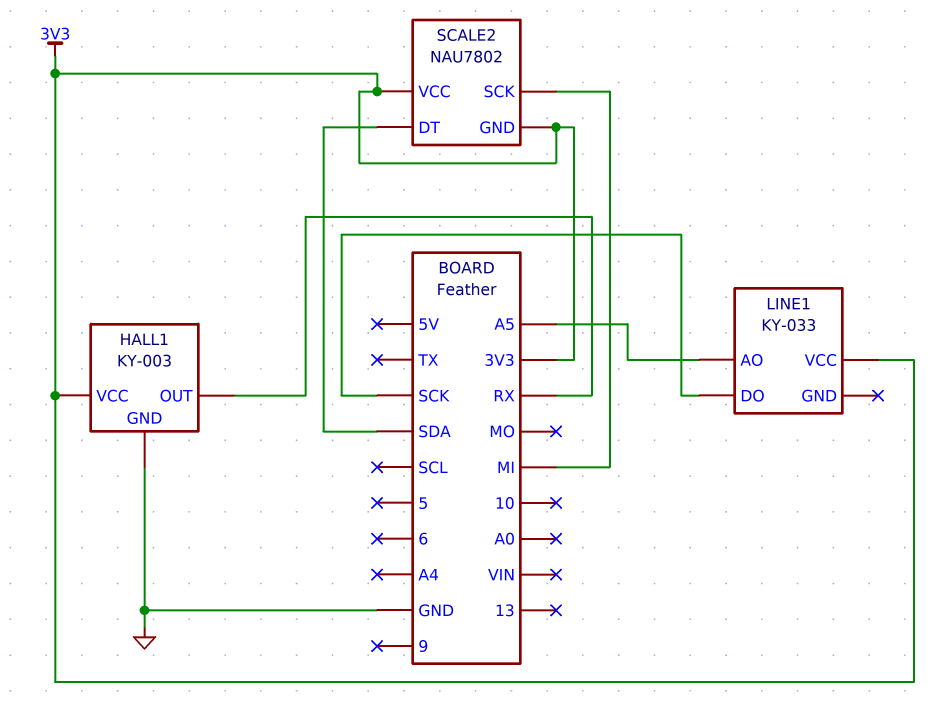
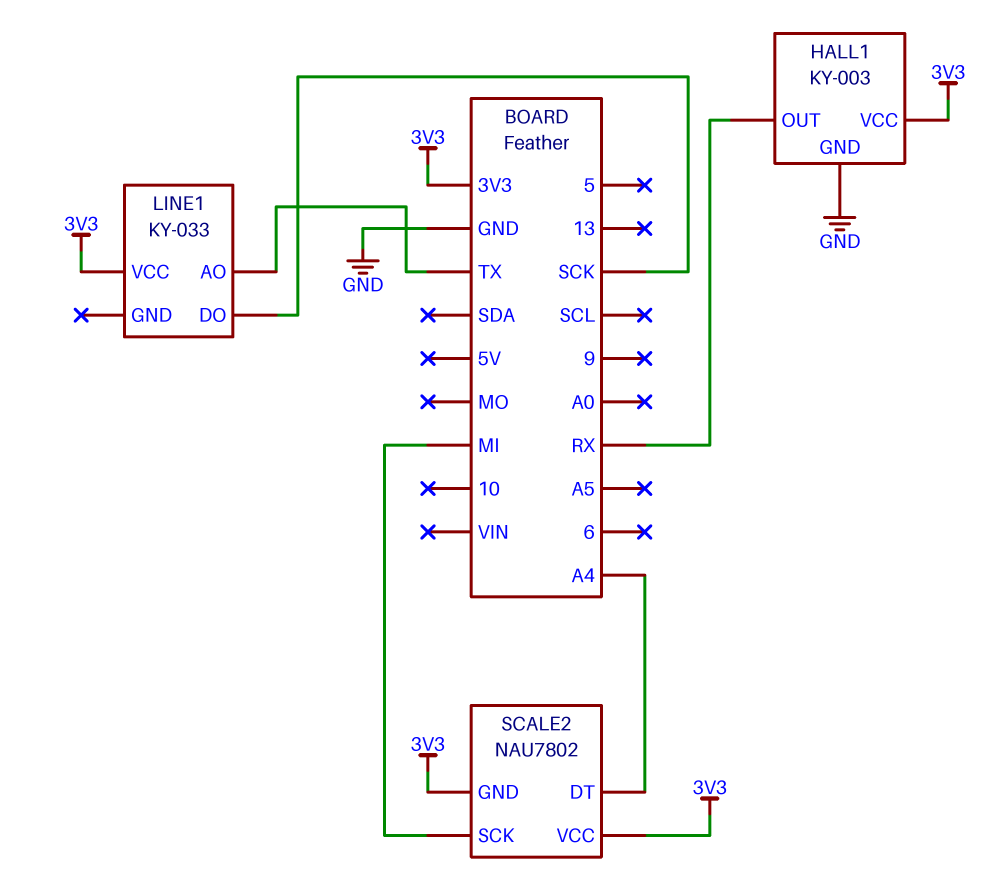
LINE1 pin AO: A5 -> TX
SCALE2 pin DT: SDA -> A4

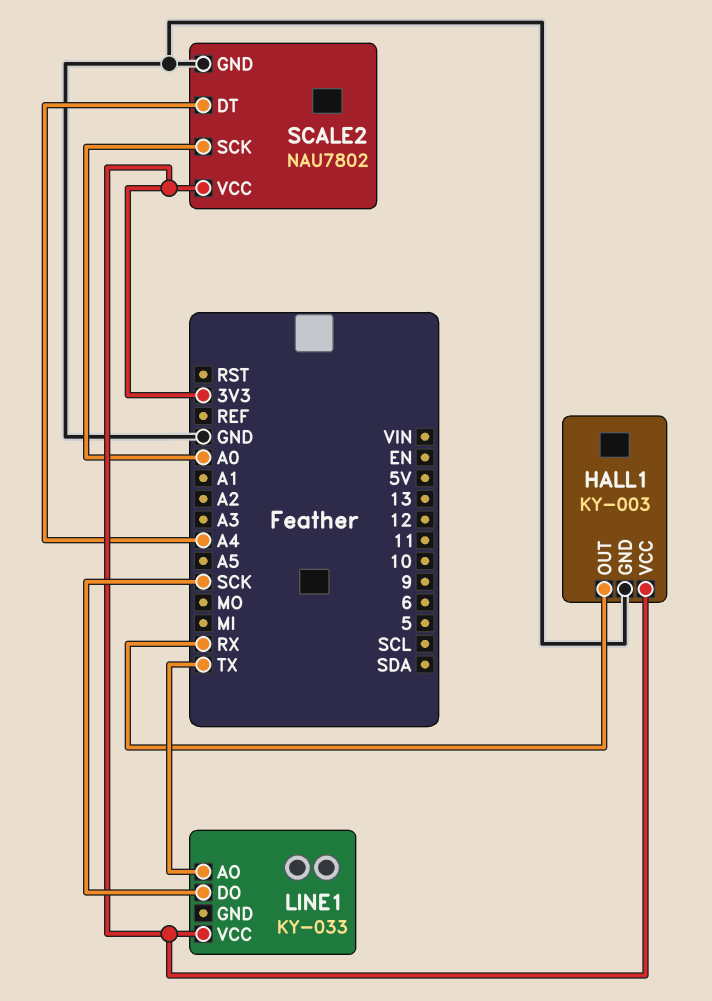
SCALE2 pin GND: 3V3 -> GND
SCALE2 pin SCK: MI -> A0

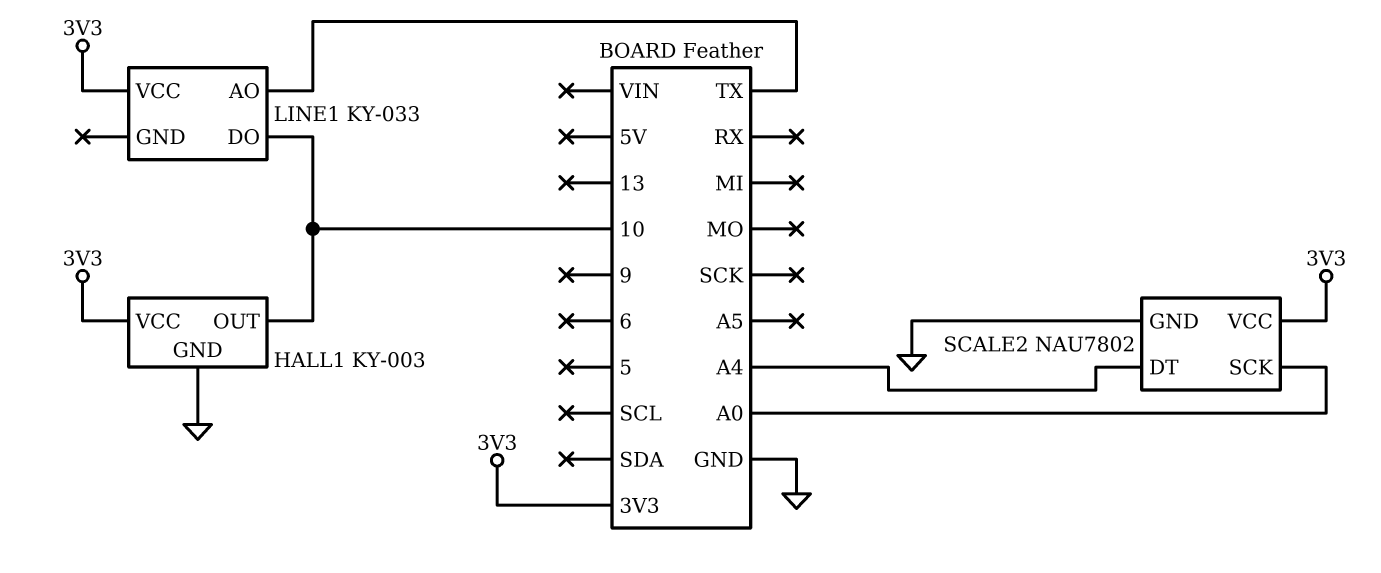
HALL1 pin OUT: RX -> 10
LINE1 pin DO: SCK -> 10

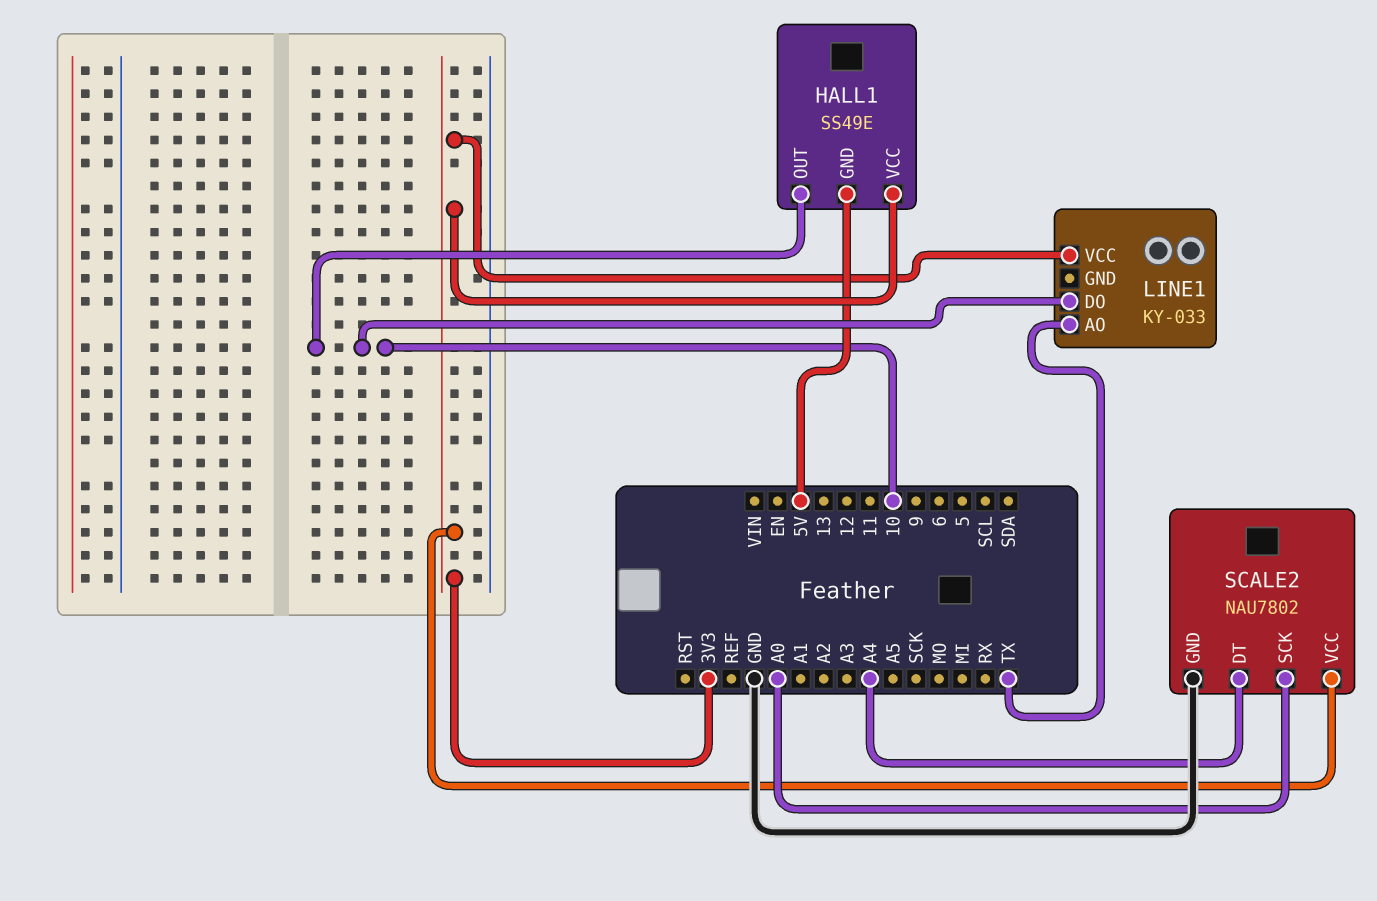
HALL1: KY-003 -> SS49E
HALL1 pin GND: GND -> 5V

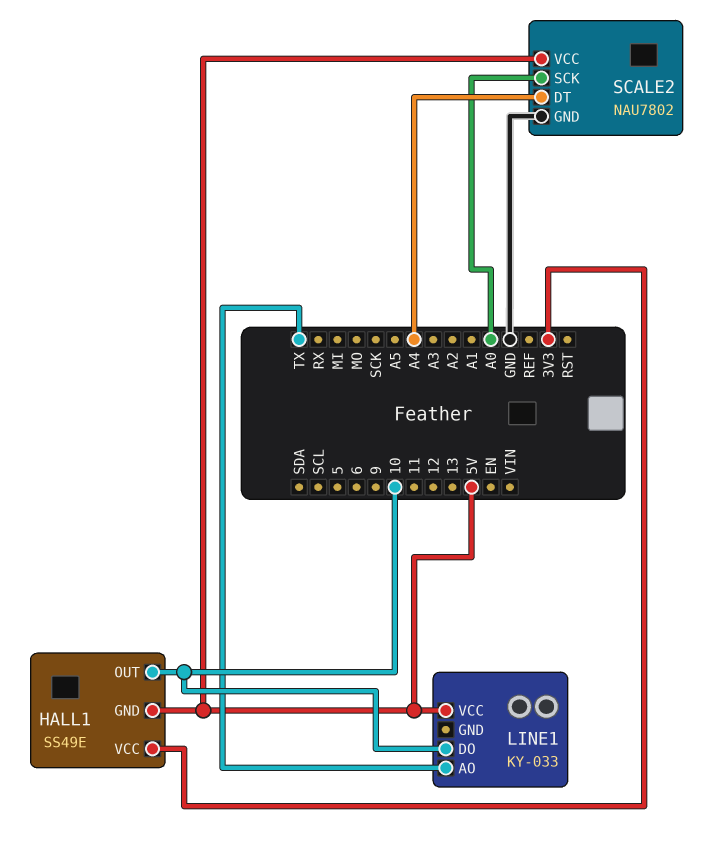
LINE1 pin VCC: 3V3 -> 5V
SCALE2 pin VCC: 3V3 -> 5V

